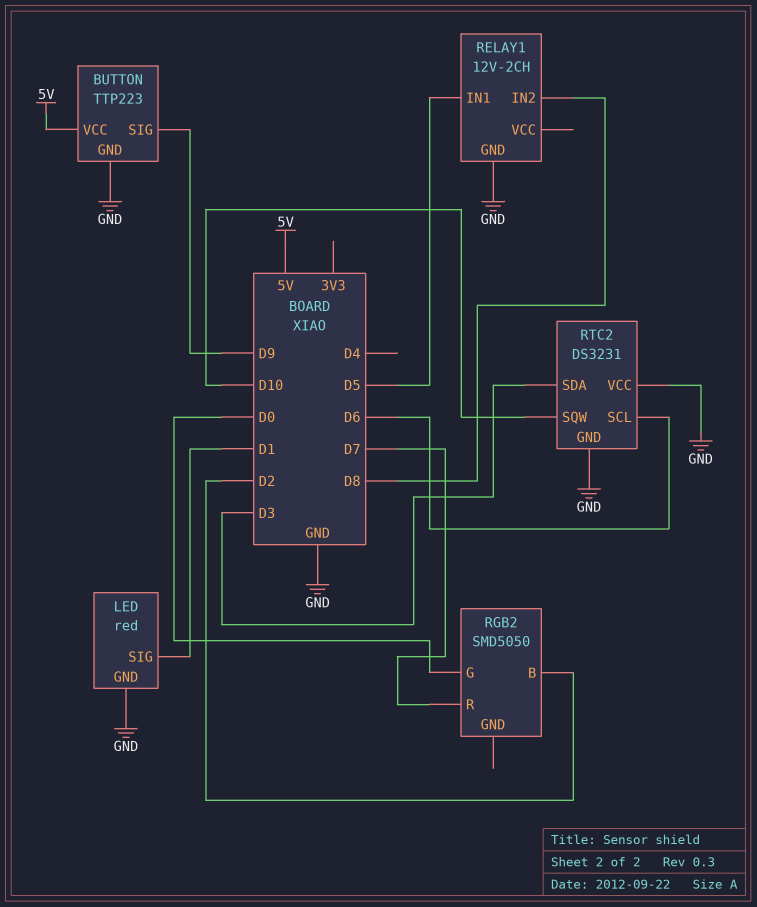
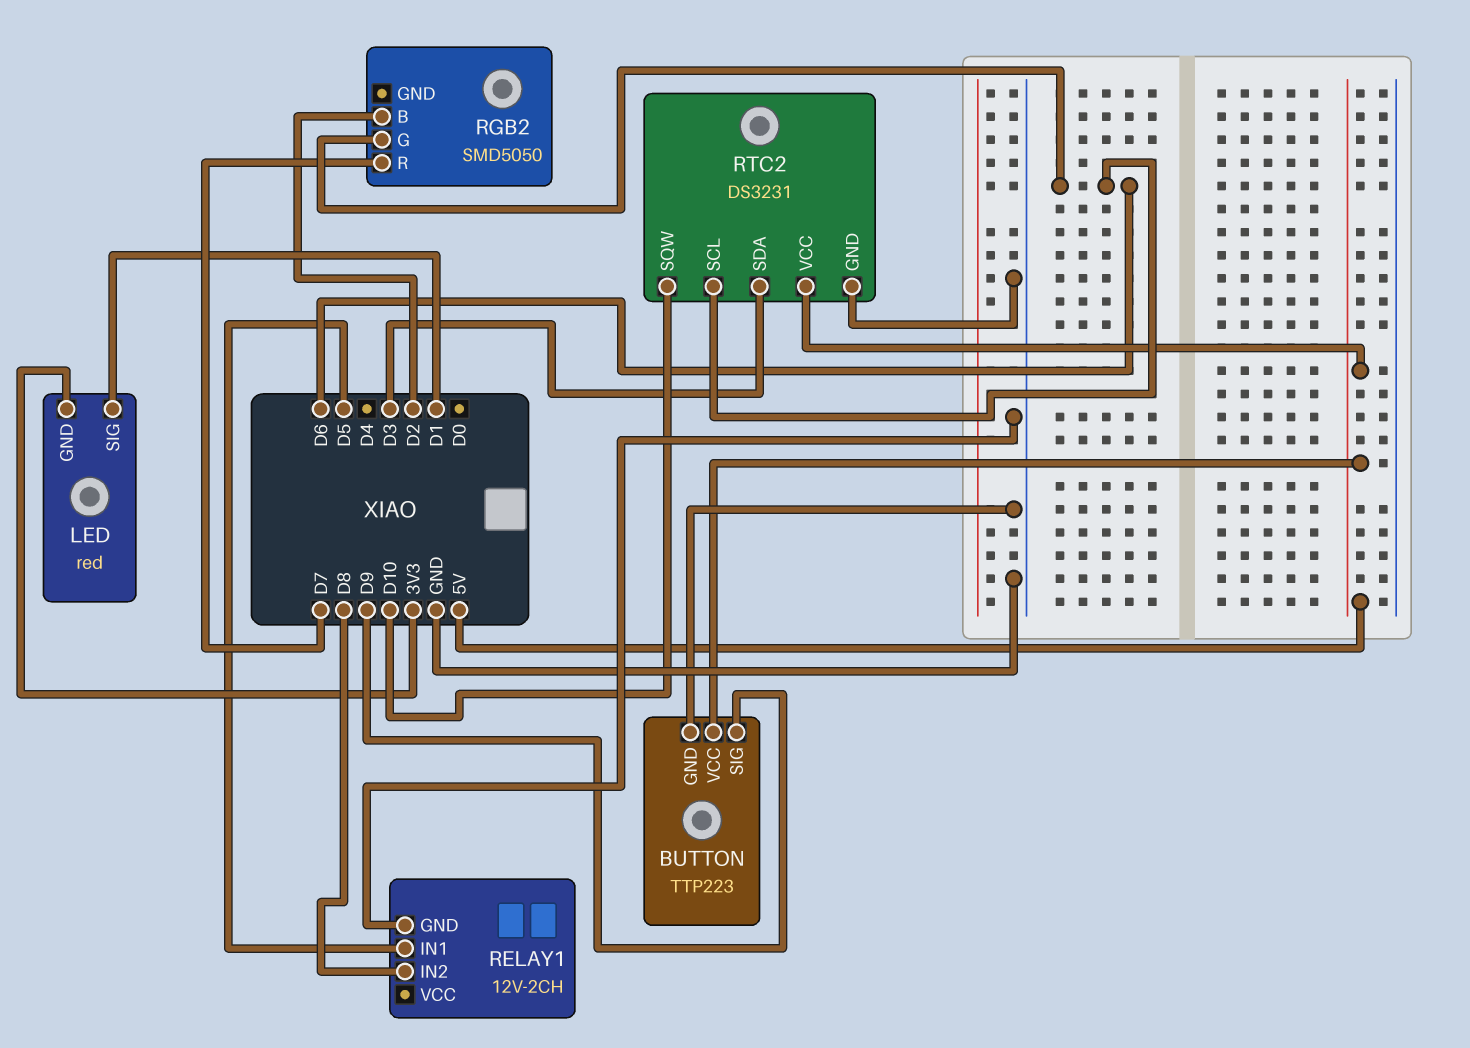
LED pin GND: GND -> 3V3
RGB2 pin G: D0 -> D6
RTC2 pin VCC: GND -> 5V

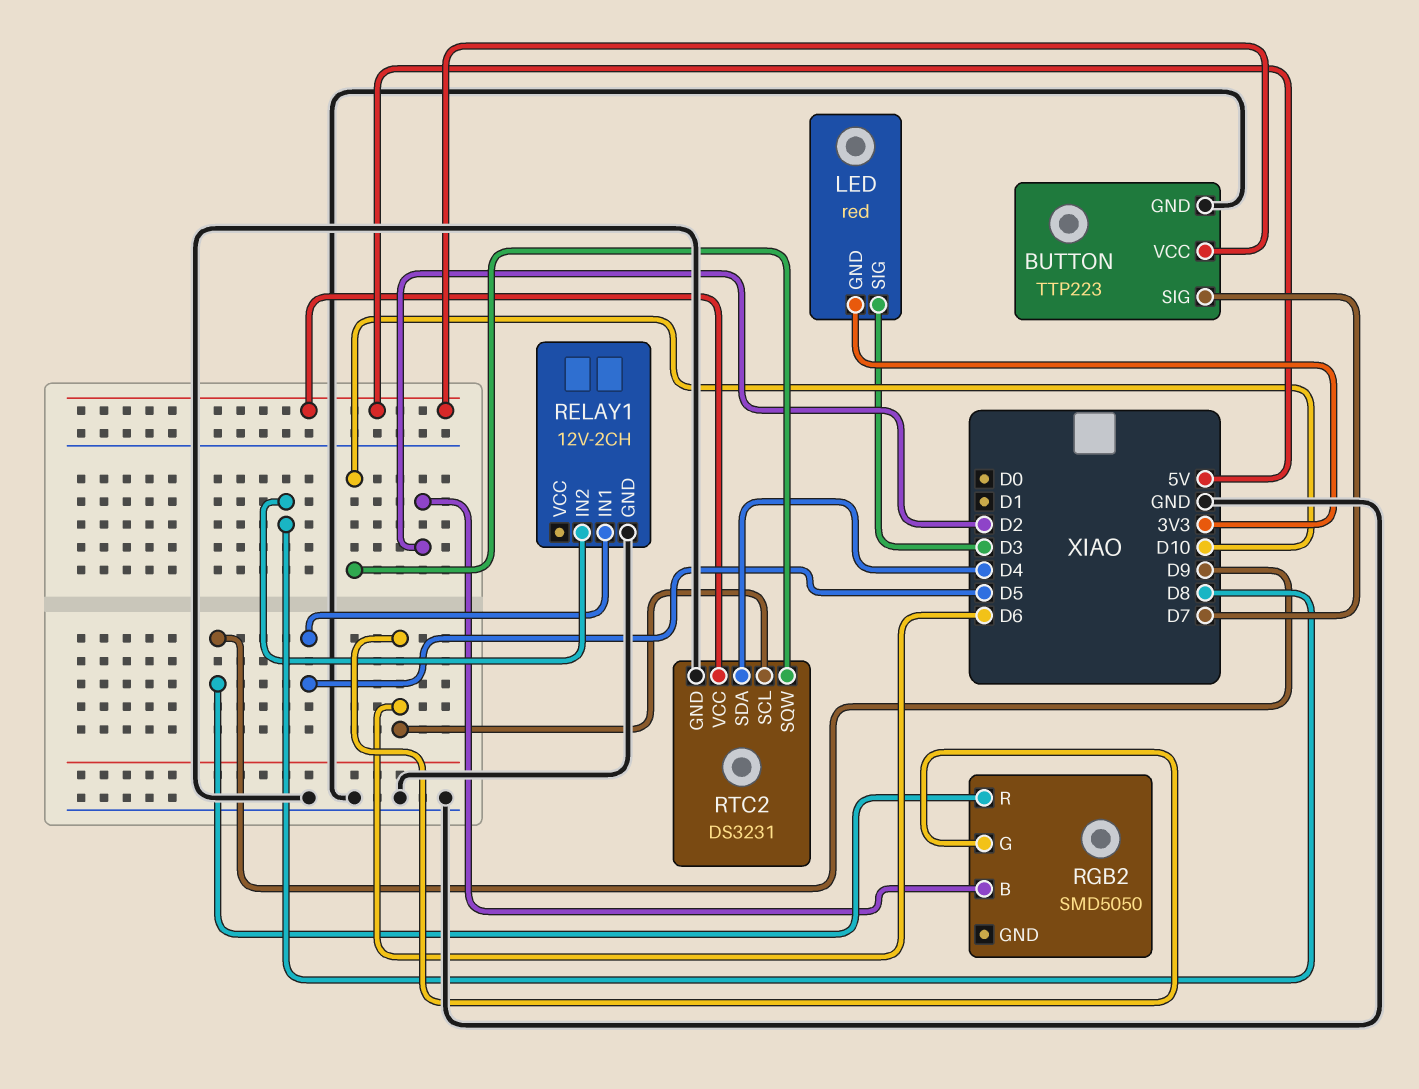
BUTTON pin SIG: D9 -> D7
LED pin SIG: D1 -> D3
RGB2 pin R: D7 -> D9
RTC2 pin SDA: D3 -> D4

